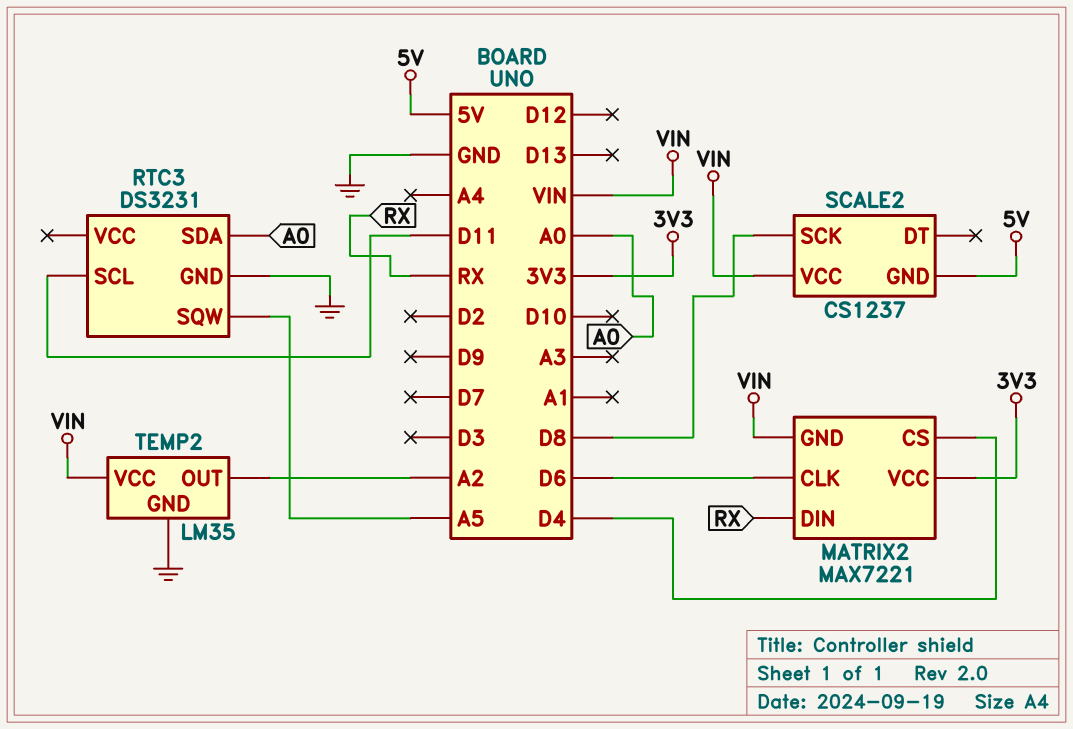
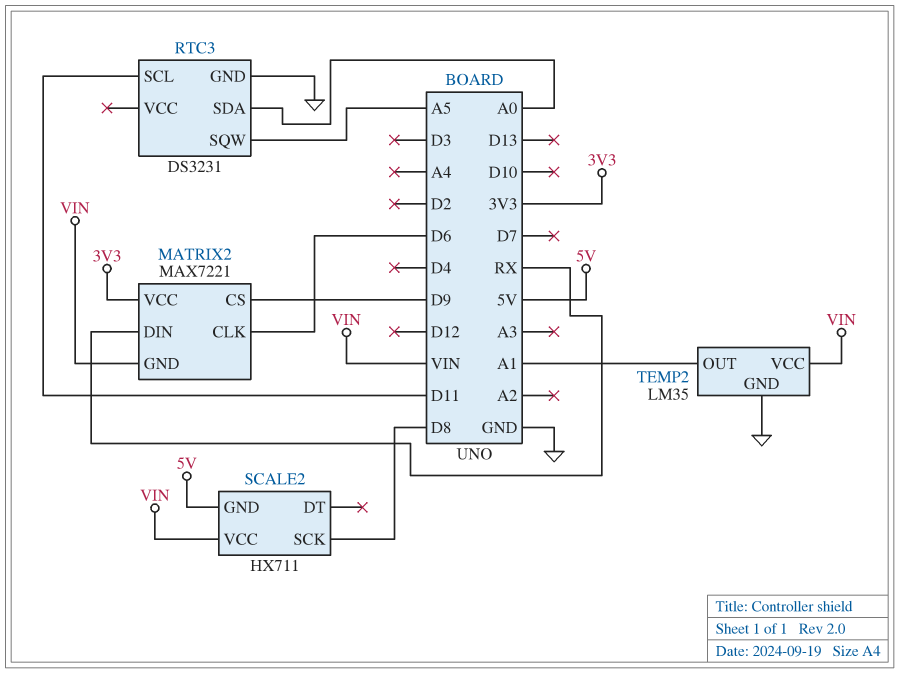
MATRIX2 pin CS: D4 -> D9
SCALE2: CS1237 -> HX711
TEMP2 pin OUT: A2 -> A1

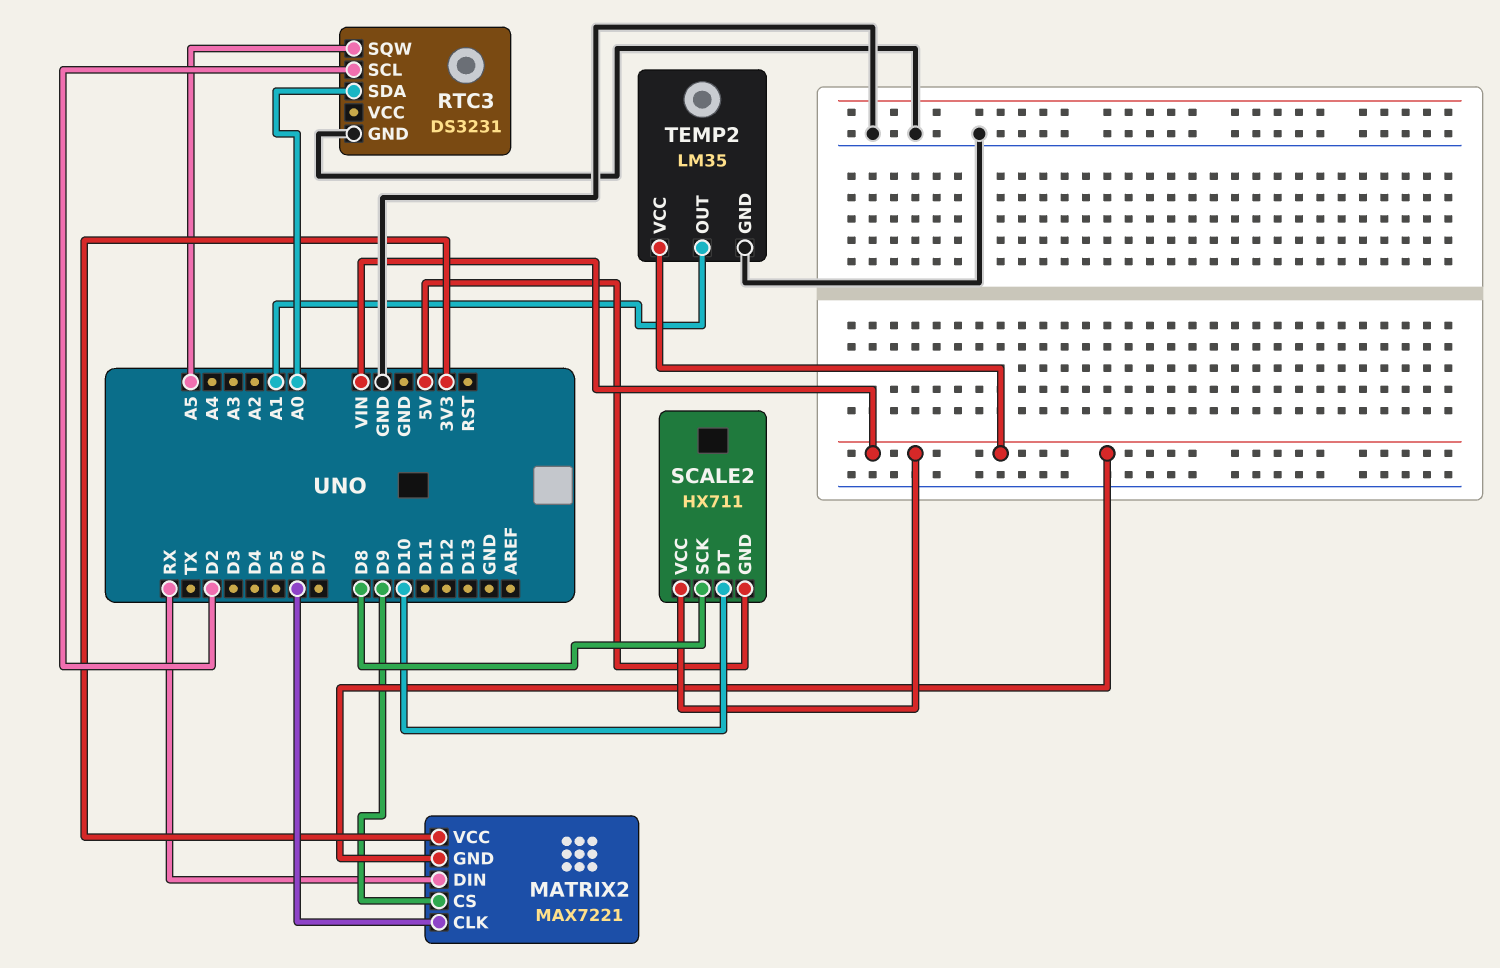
RTC3 pin SCL: D11 -> D2
SCALE2 pin DT: none -> D10

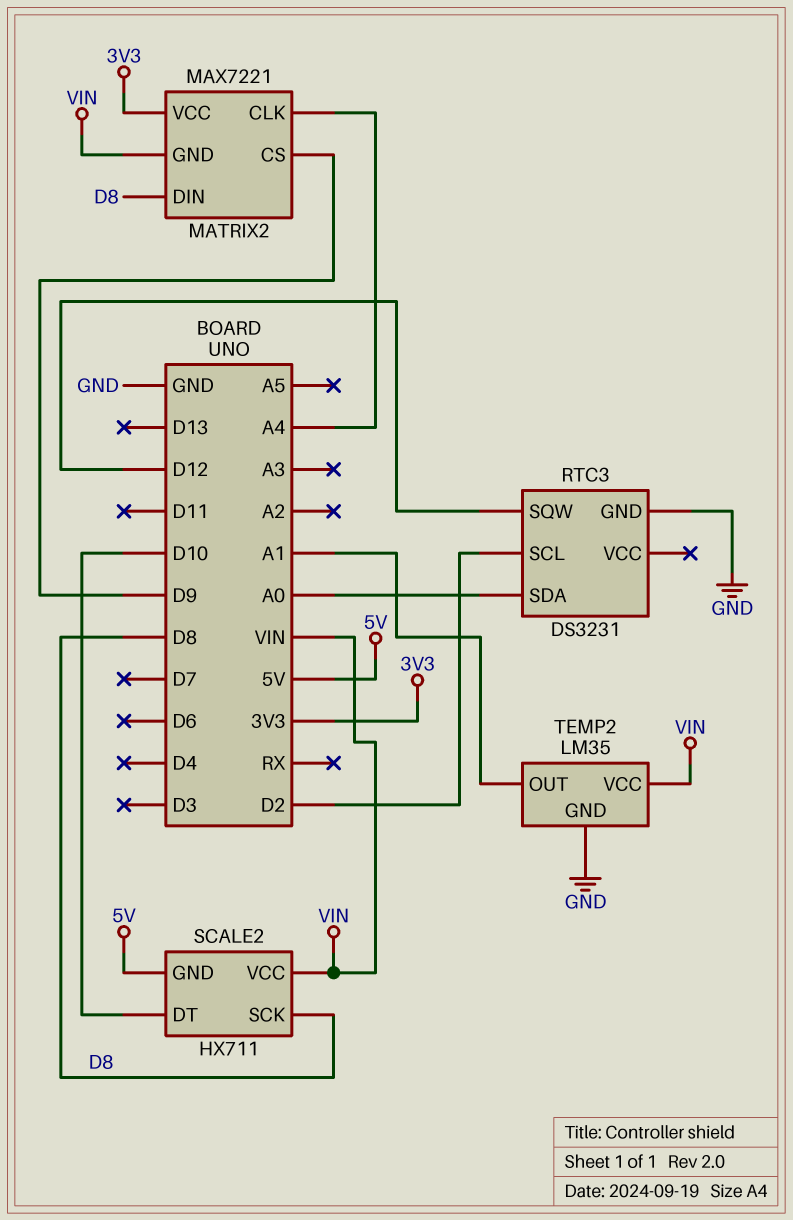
MATRIX2 pin CLK: D6 -> A4
MATRIX2 pin DIN: RX -> D8
RTC3 pin SQW: A5 -> D12

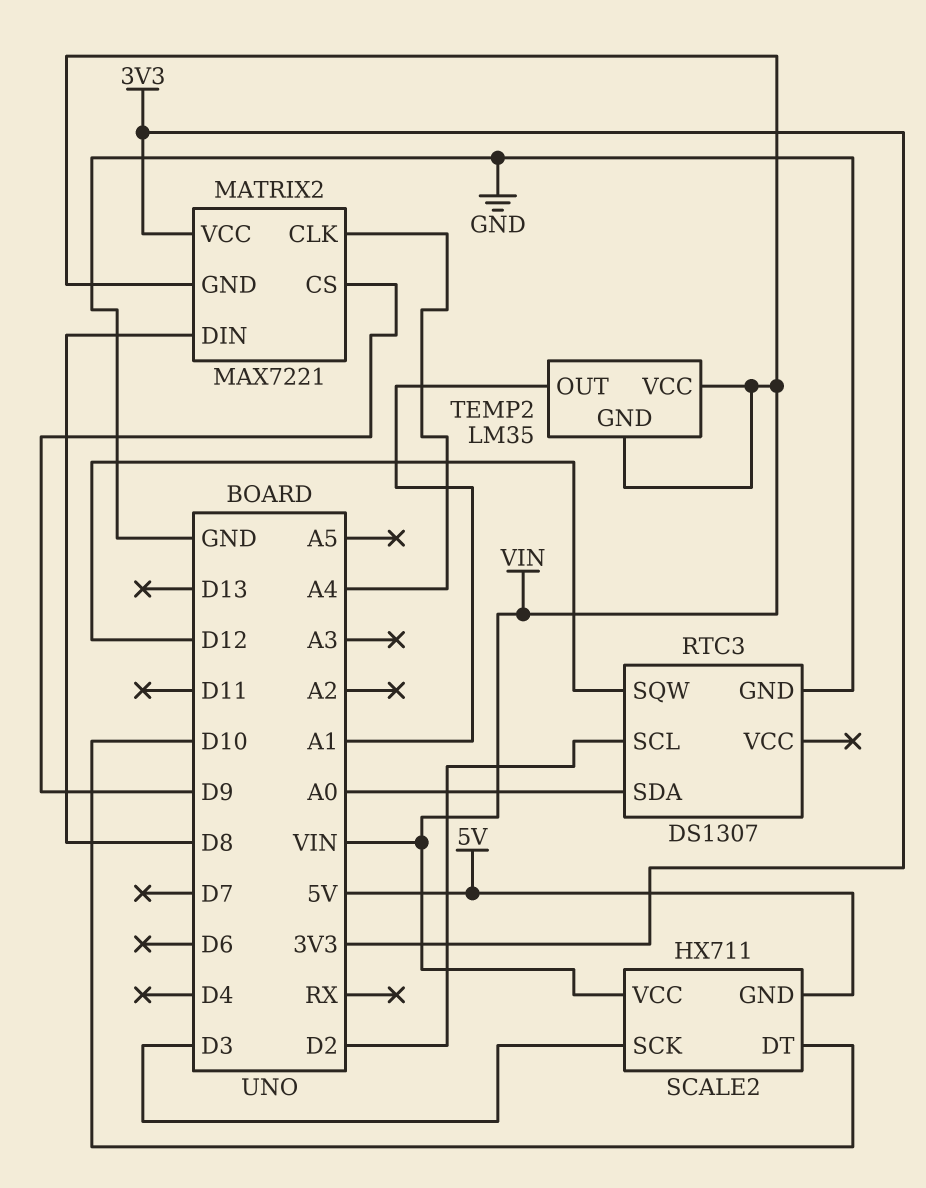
RTC3: DS3231 -> DS1307
SCALE2 pin SCK: D8 -> D3
TEMP2 pin GND: GND -> VIN

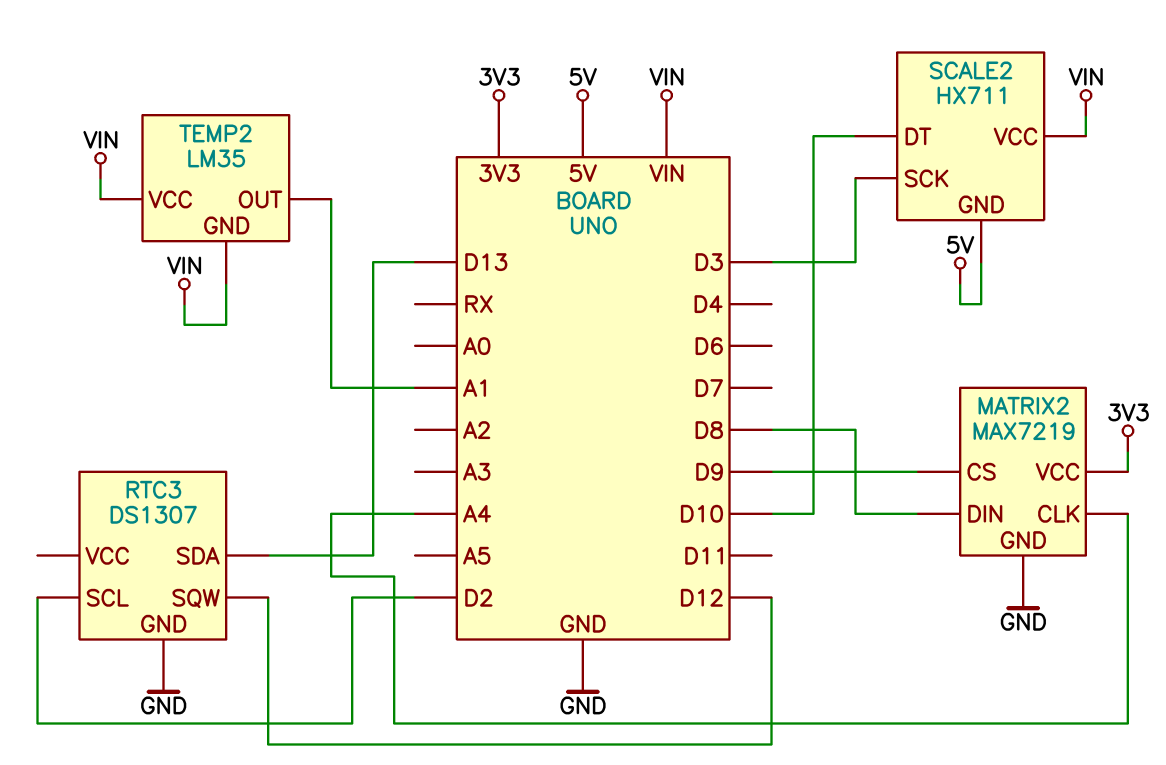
MATRIX2: MAX7221 -> MAX7219
MATRIX2 pin GND: VIN -> GND
RTC3 pin SDA: A0 -> D13

